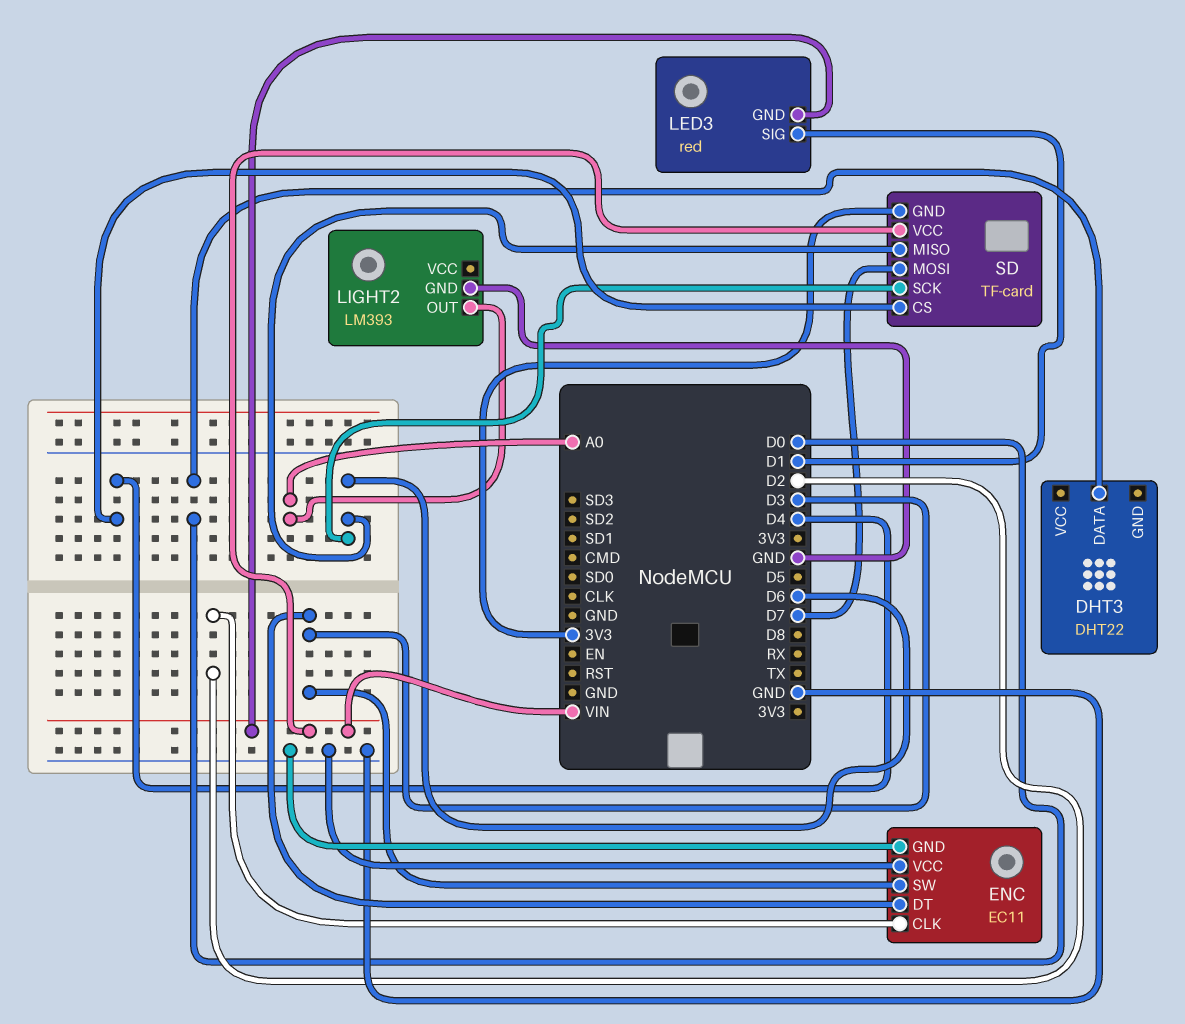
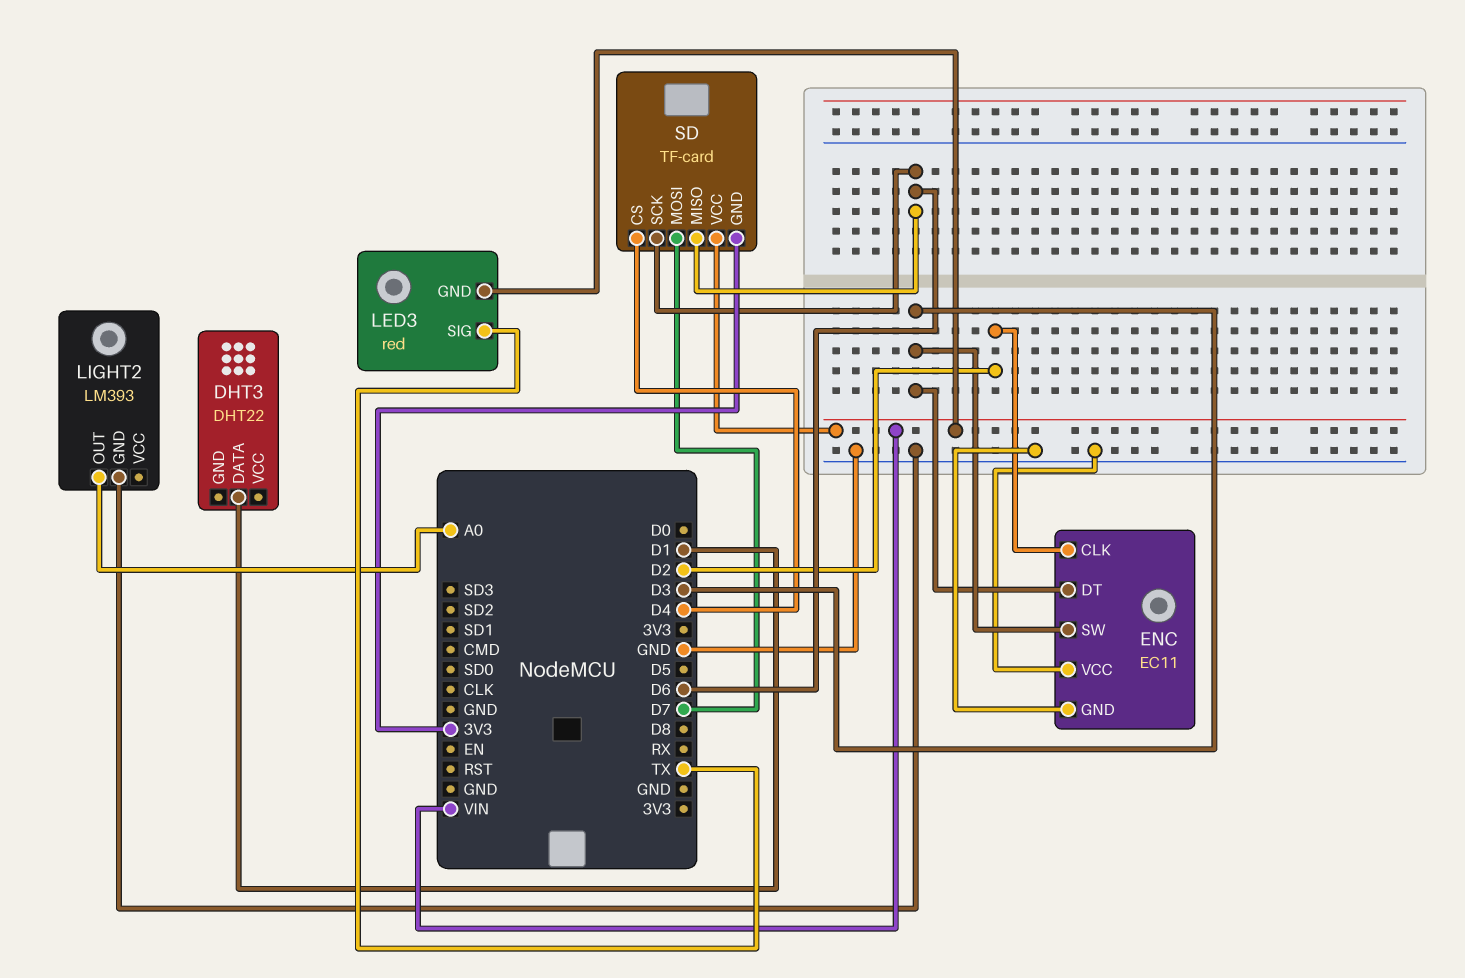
DHT3 pin DATA: D0 -> D1
LED3 pin SIG: D1 -> TX

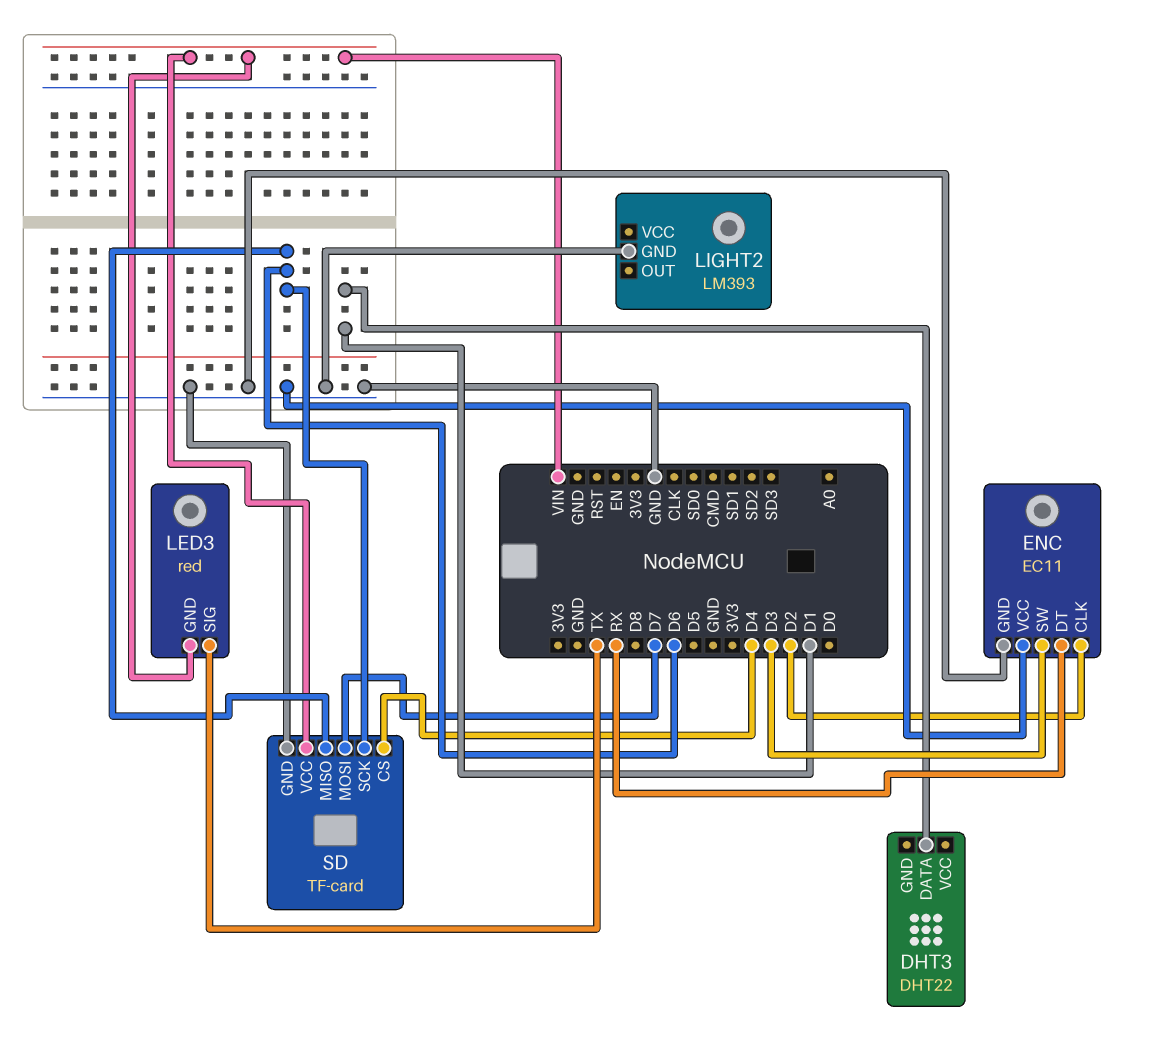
ENC pin DT: D3 -> RX
LIGHT2 pin OUT: A0 -> none
SD pin GND: 3V3 -> GND

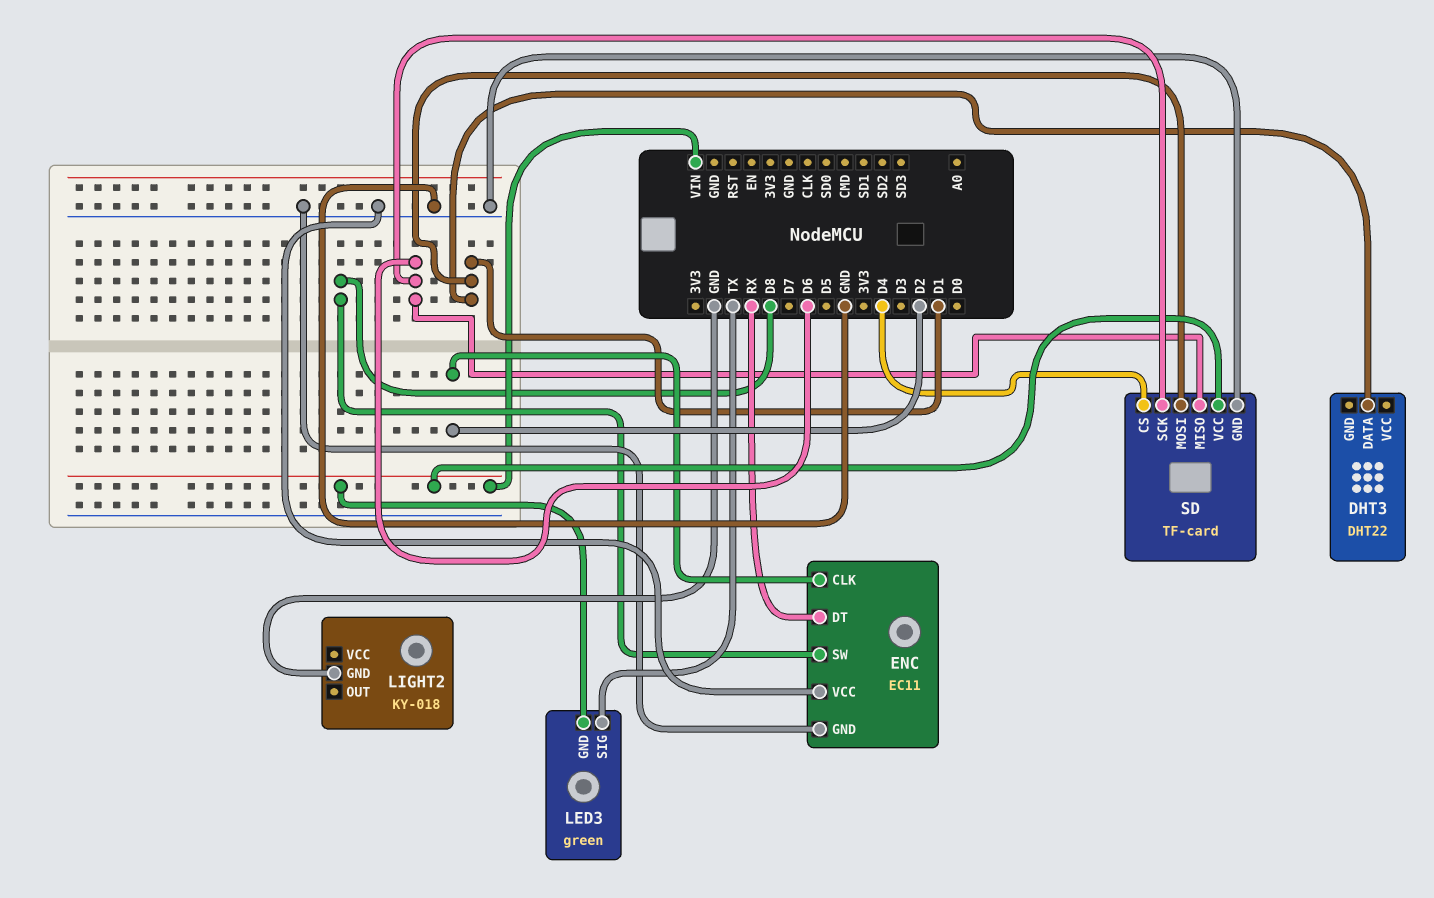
ENC pin SW: D3 -> D8
LED3: red -> green
LIGHT2: LM393 -> KY-018
SD pin MOSI: D7 -> D1

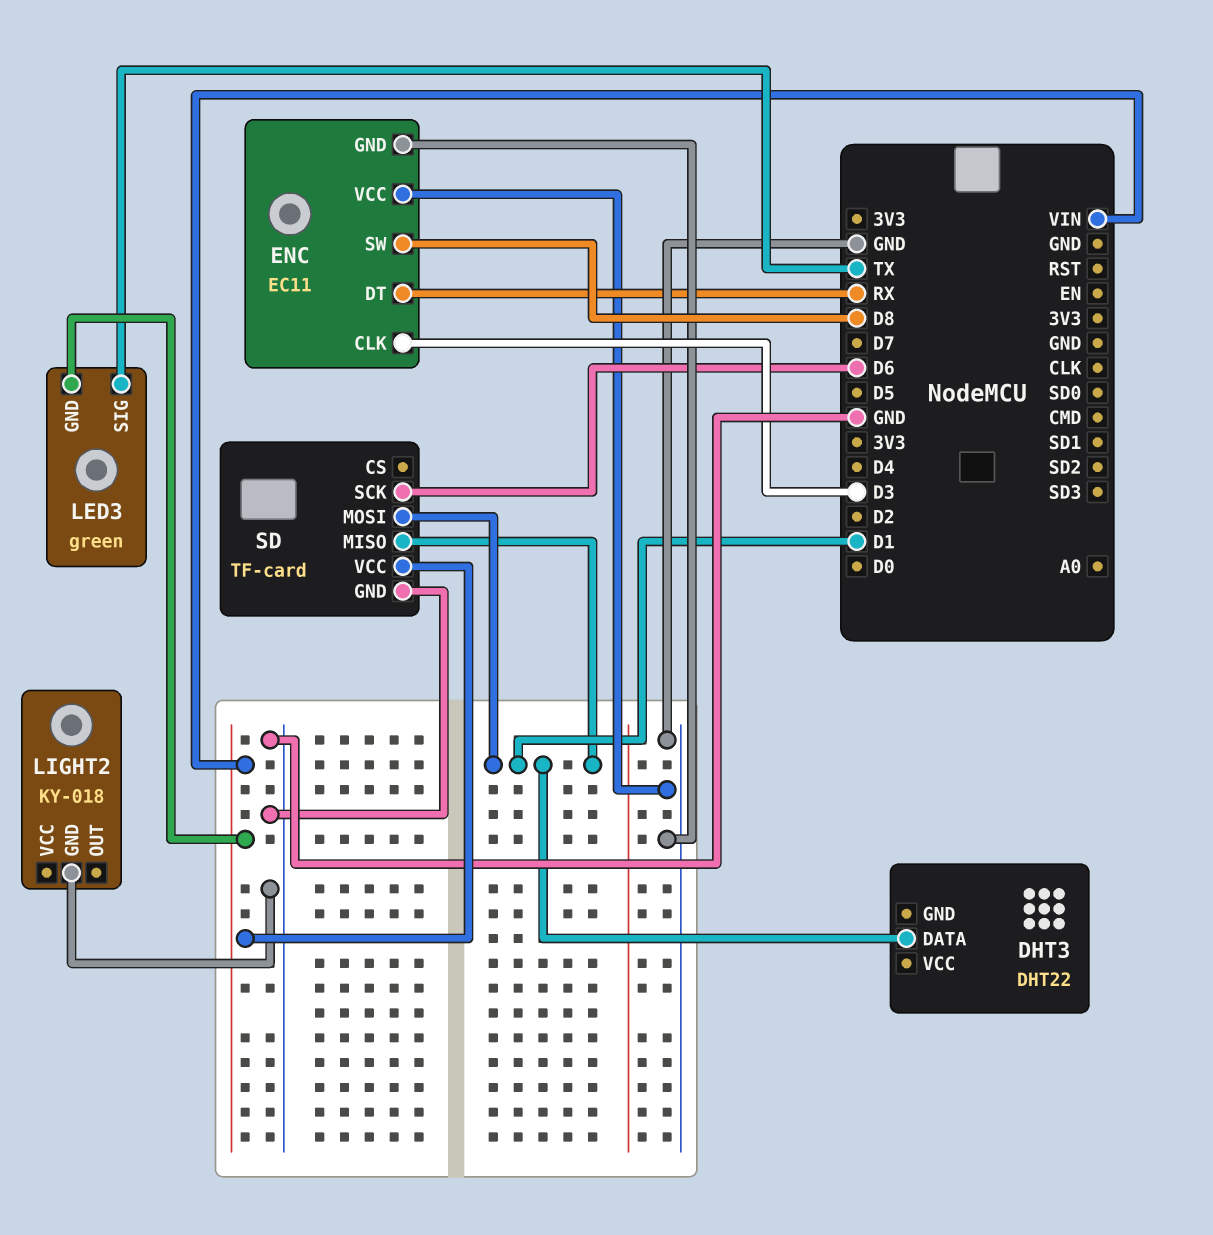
ENC pin CLK: D2 -> D3
SD pin CS: D4 -> none
SD pin MISO: D6 -> D1

